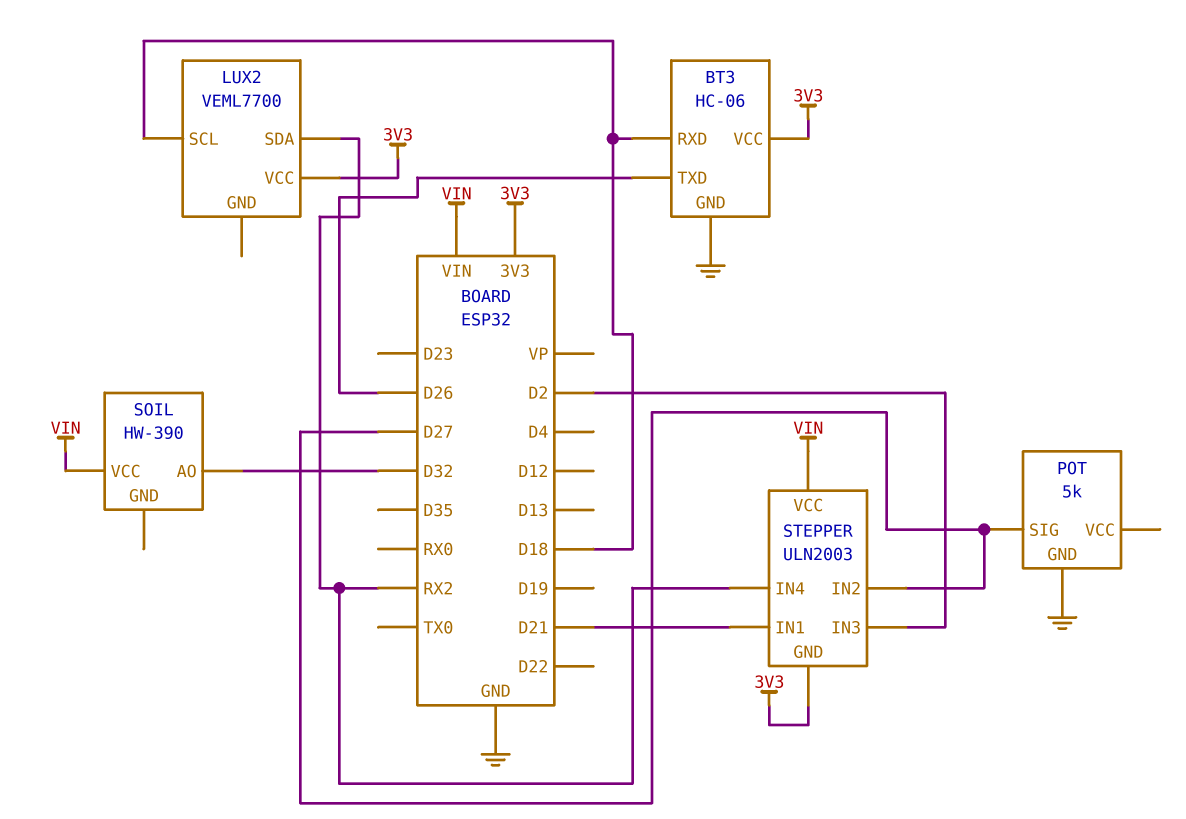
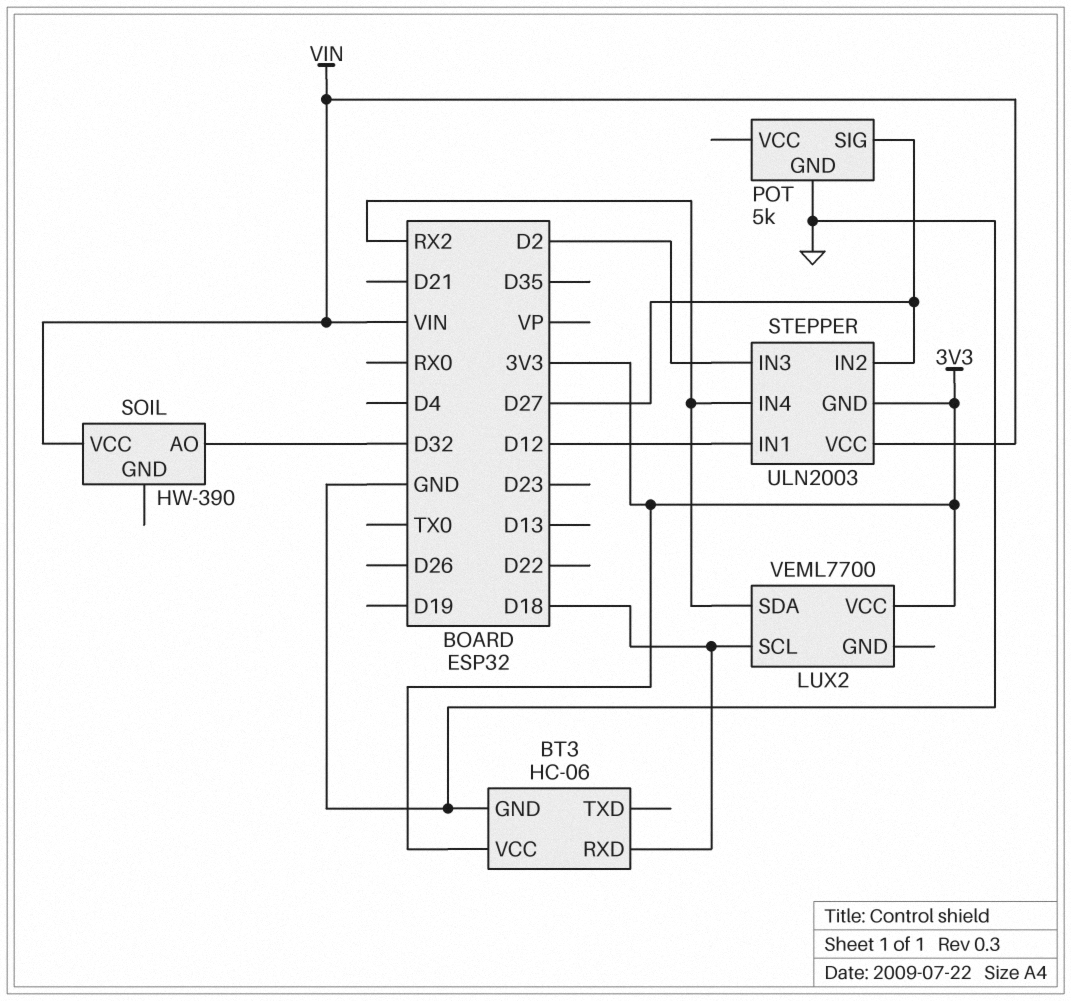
BT3 pin TXD: D26 -> none
STEPPER pin IN1: D21 -> D12

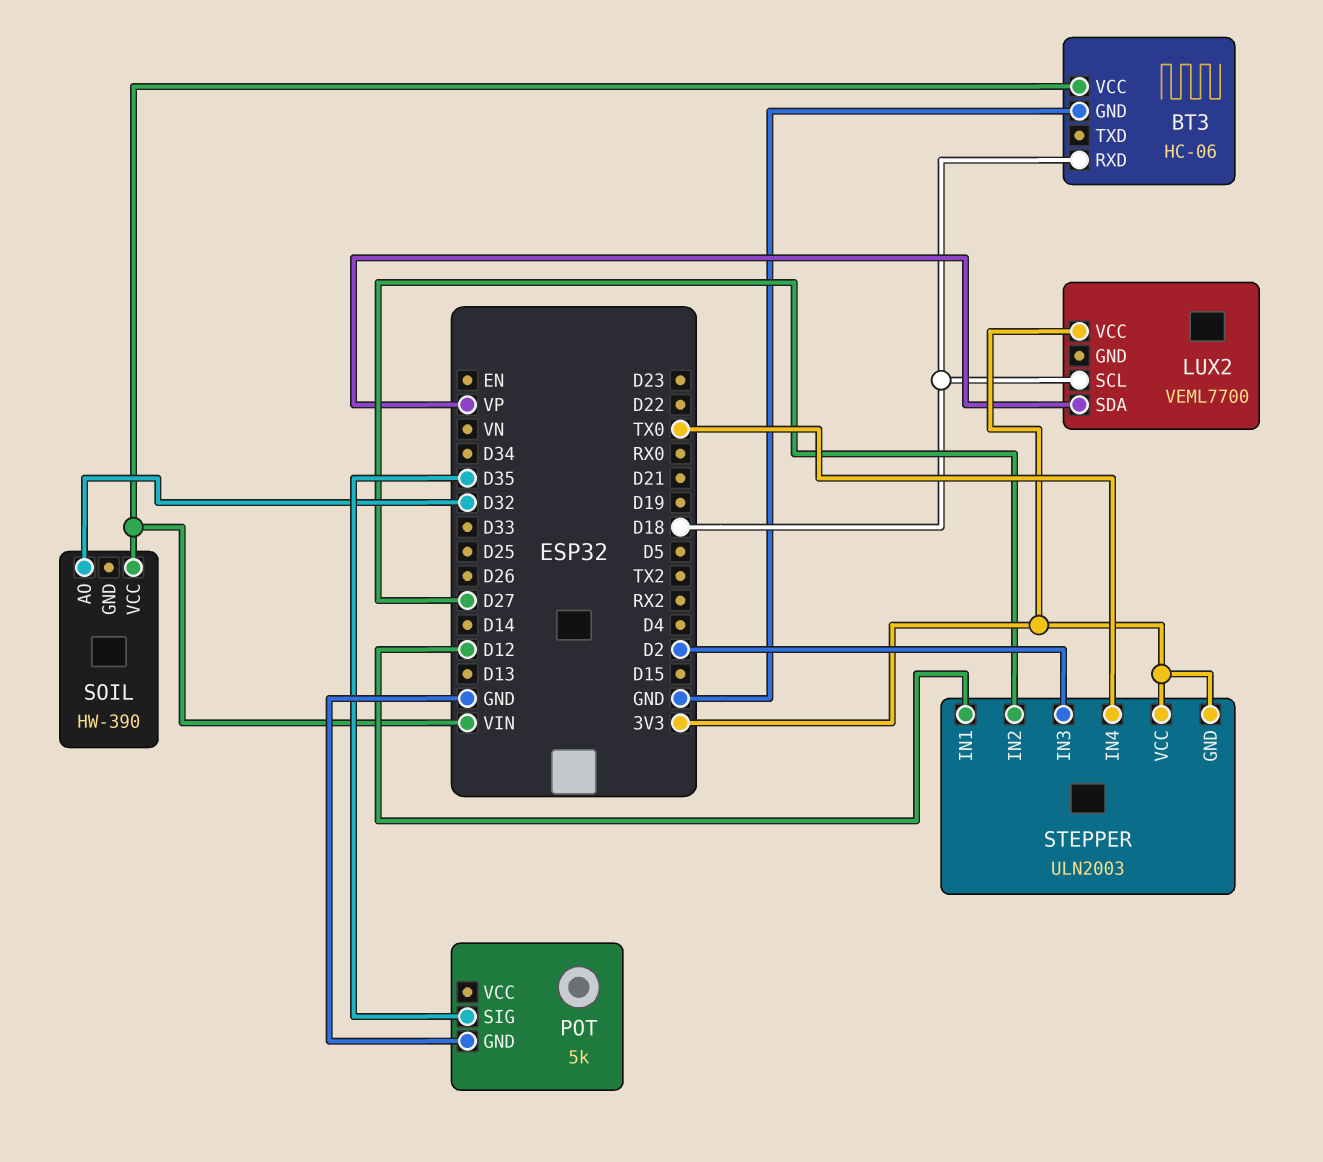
BT3 pin VCC: 3V3 -> VIN
LUX2 pin SDA: RX2 -> VP
POT pin SIG: D27 -> D35
STEPPER pin IN4: RX2 -> TX0
STEPPER pin VCC: VIN -> 3V3

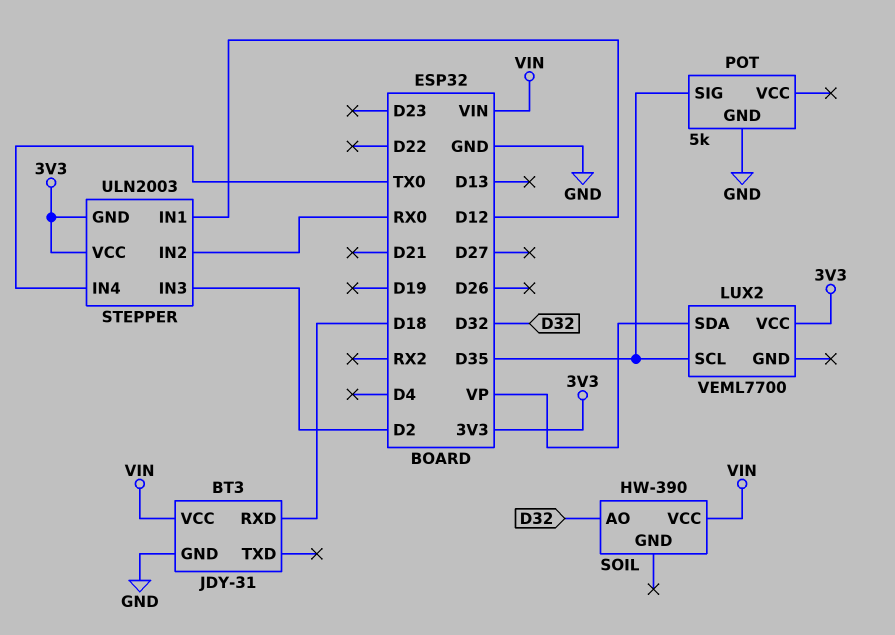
BT3: HC-06 -> JDY-31
LUX2 pin SCL: D18 -> D35
STEPPER pin IN2: D27 -> RX0

